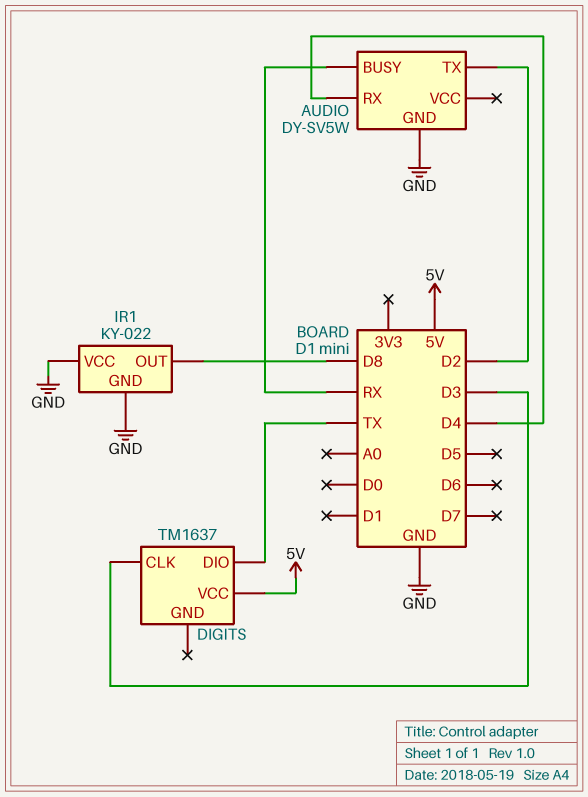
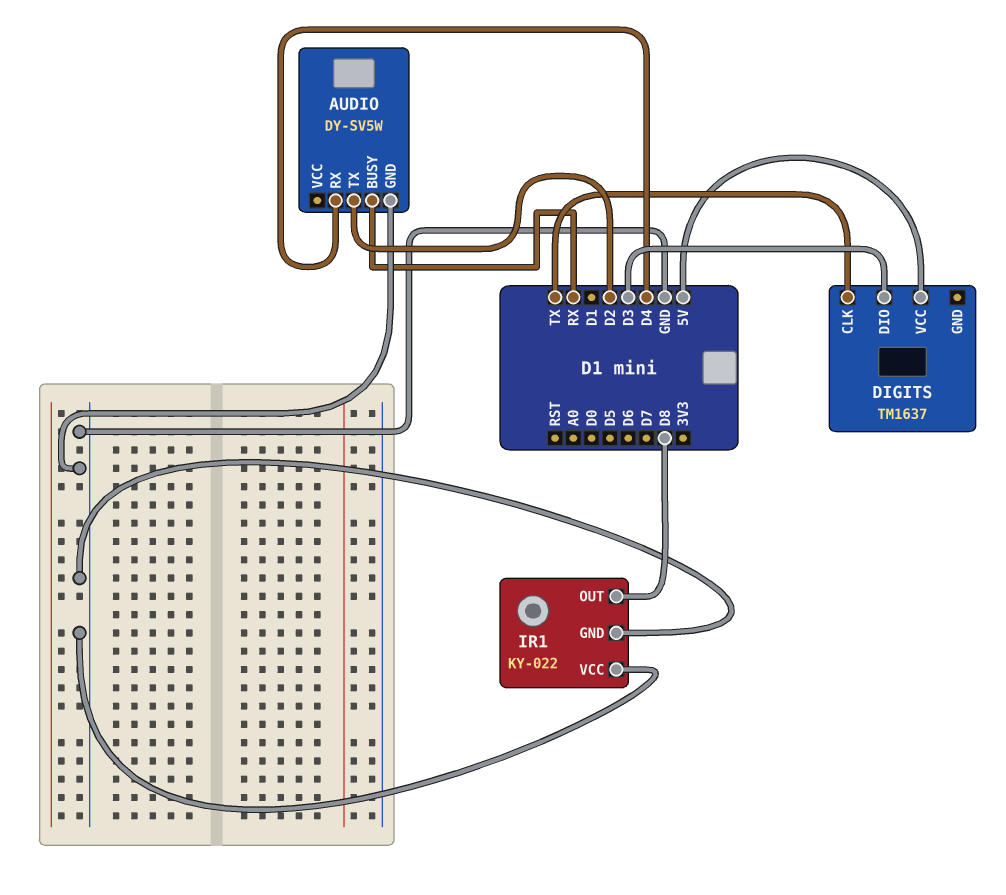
DIGITS pin CLK: D3 -> TX
DIGITS pin DIO: TX -> D3

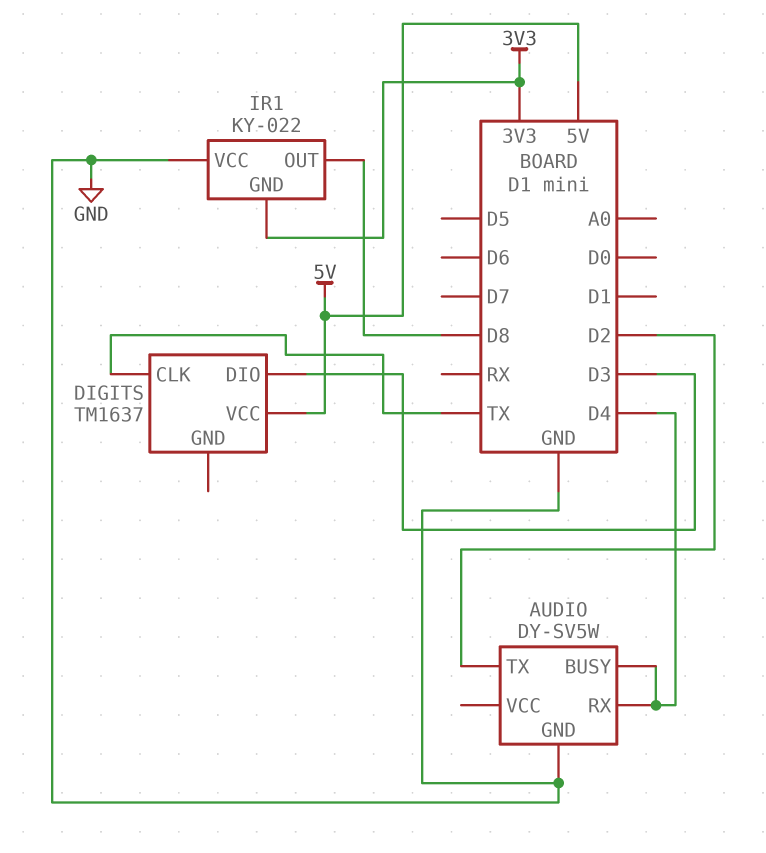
AUDIO pin BUSY: RX -> D4
IR1 pin GND: GND -> 3V3

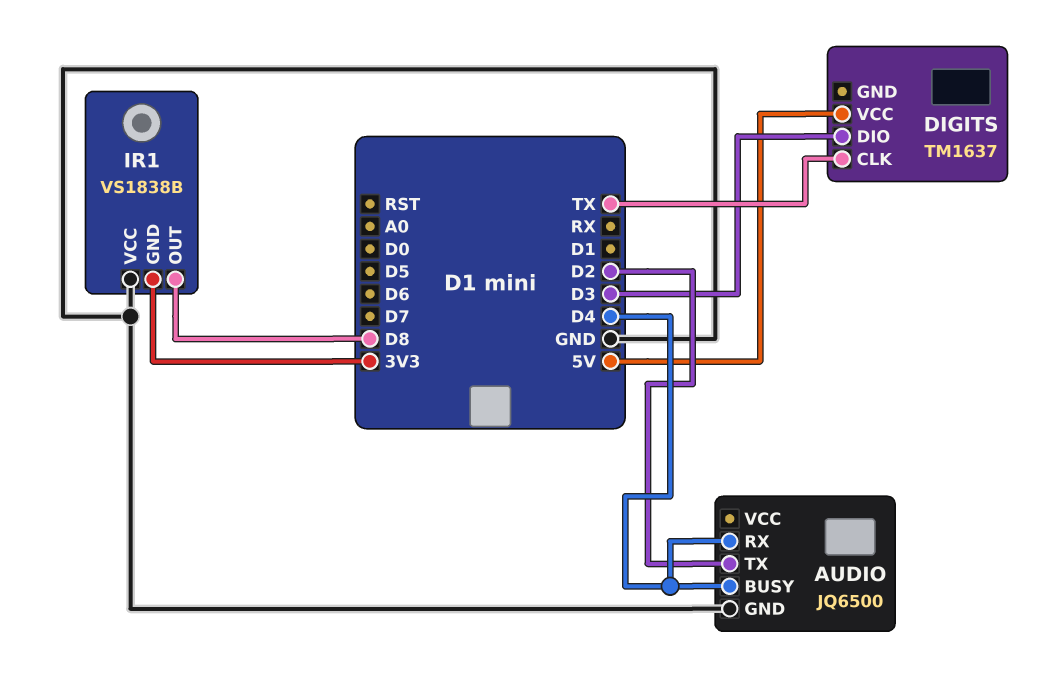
AUDIO: DY-SV5W -> JQ6500
IR1: KY-022 -> VS1838B

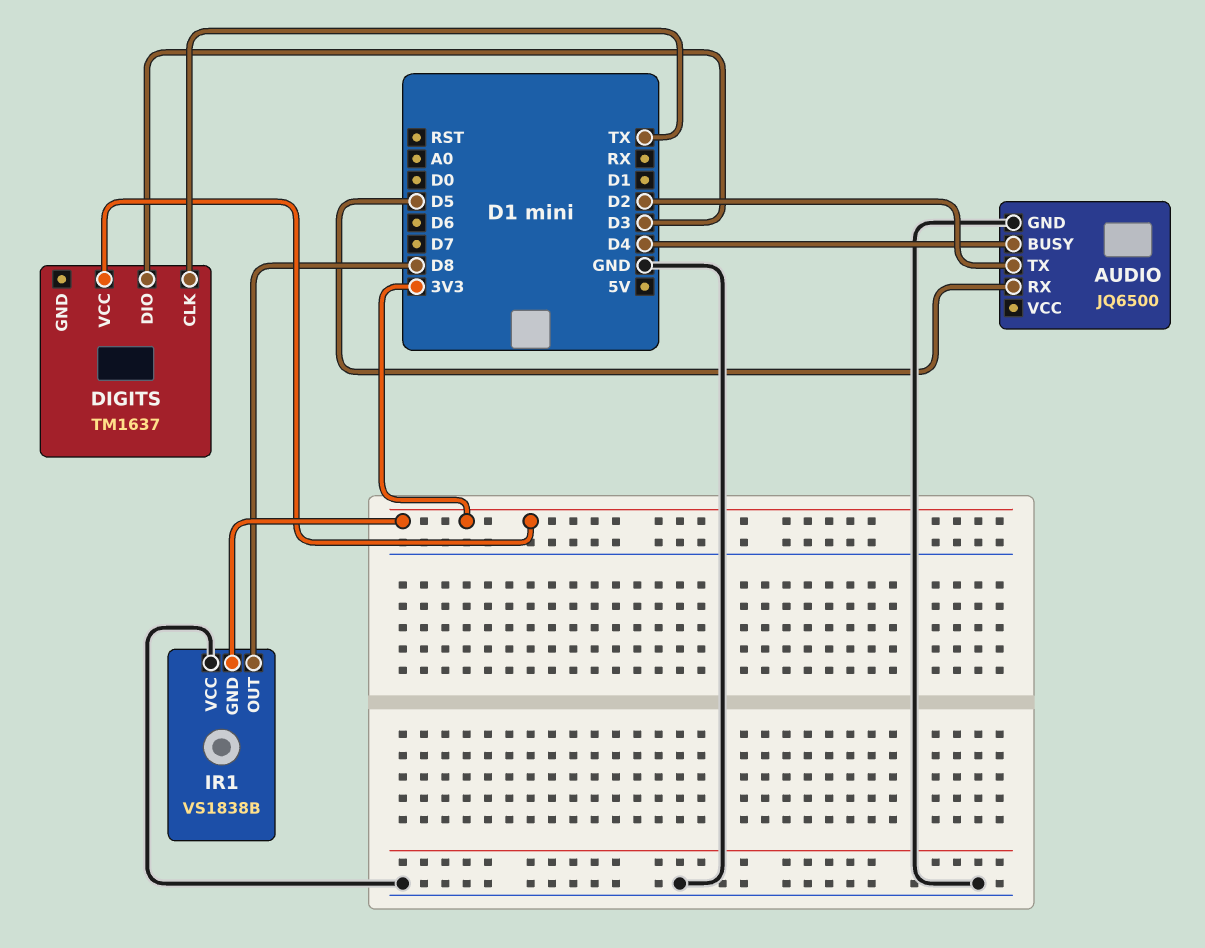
AUDIO pin RX: D4 -> D5
DIGITS pin VCC: 5V -> 3V3

